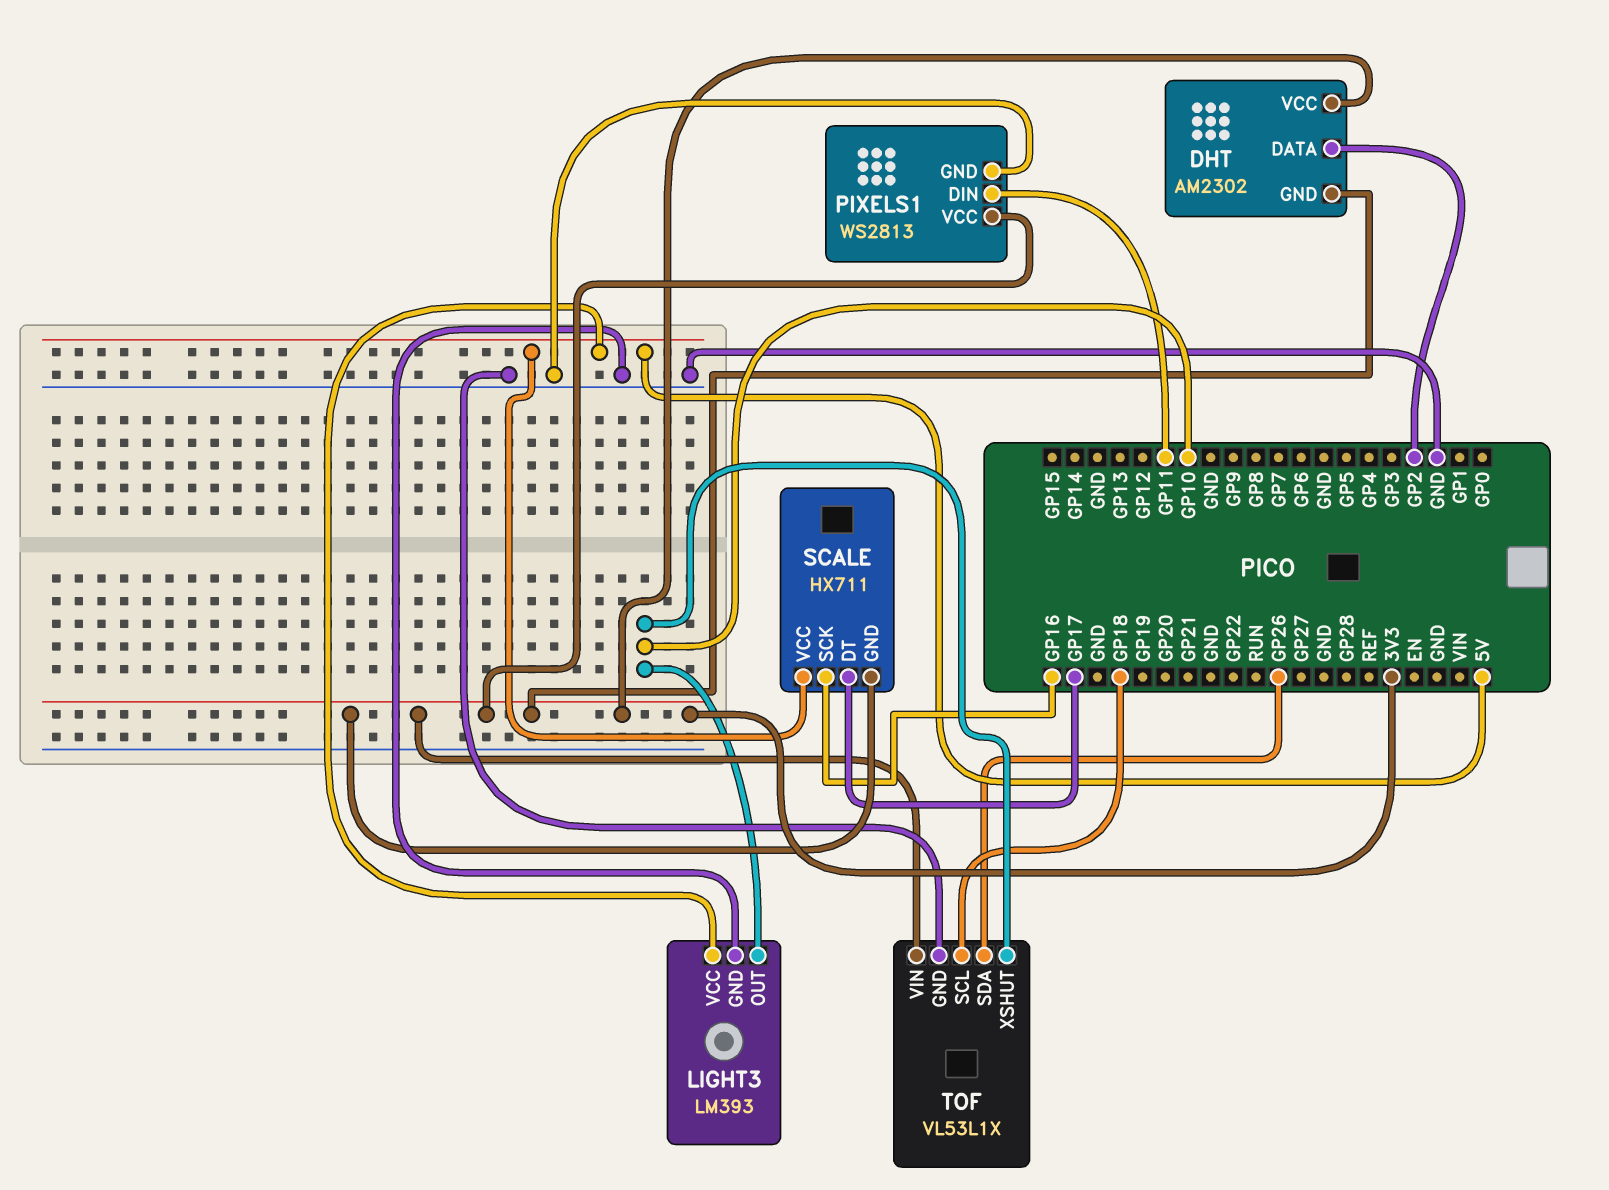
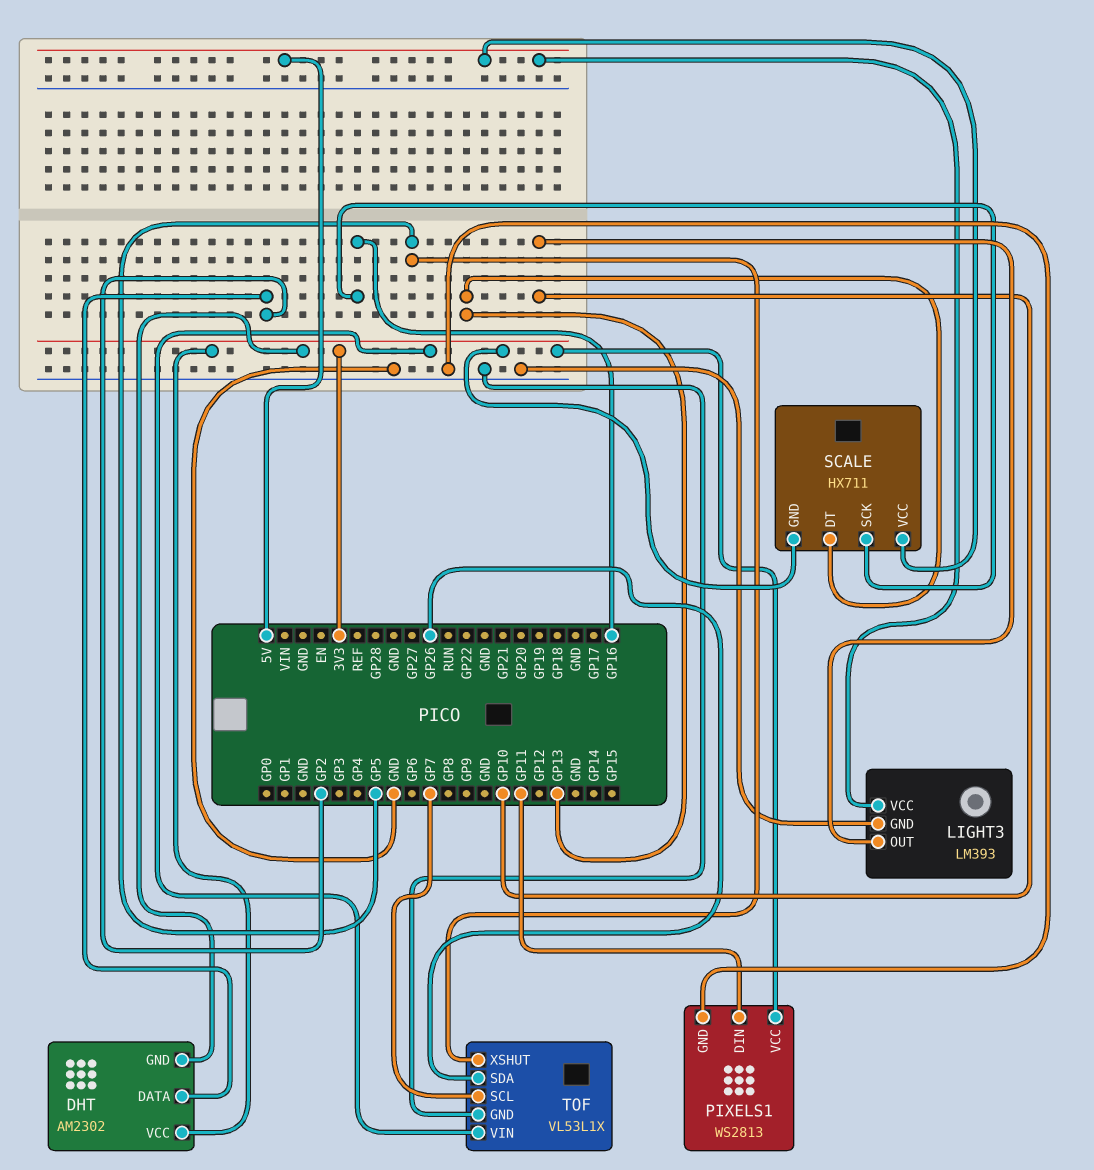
SCALE pin DT: GP17 -> GP13
TOF pin SCL: GP18 -> GP7
TOF pin XSHUT: GP10 -> GP5

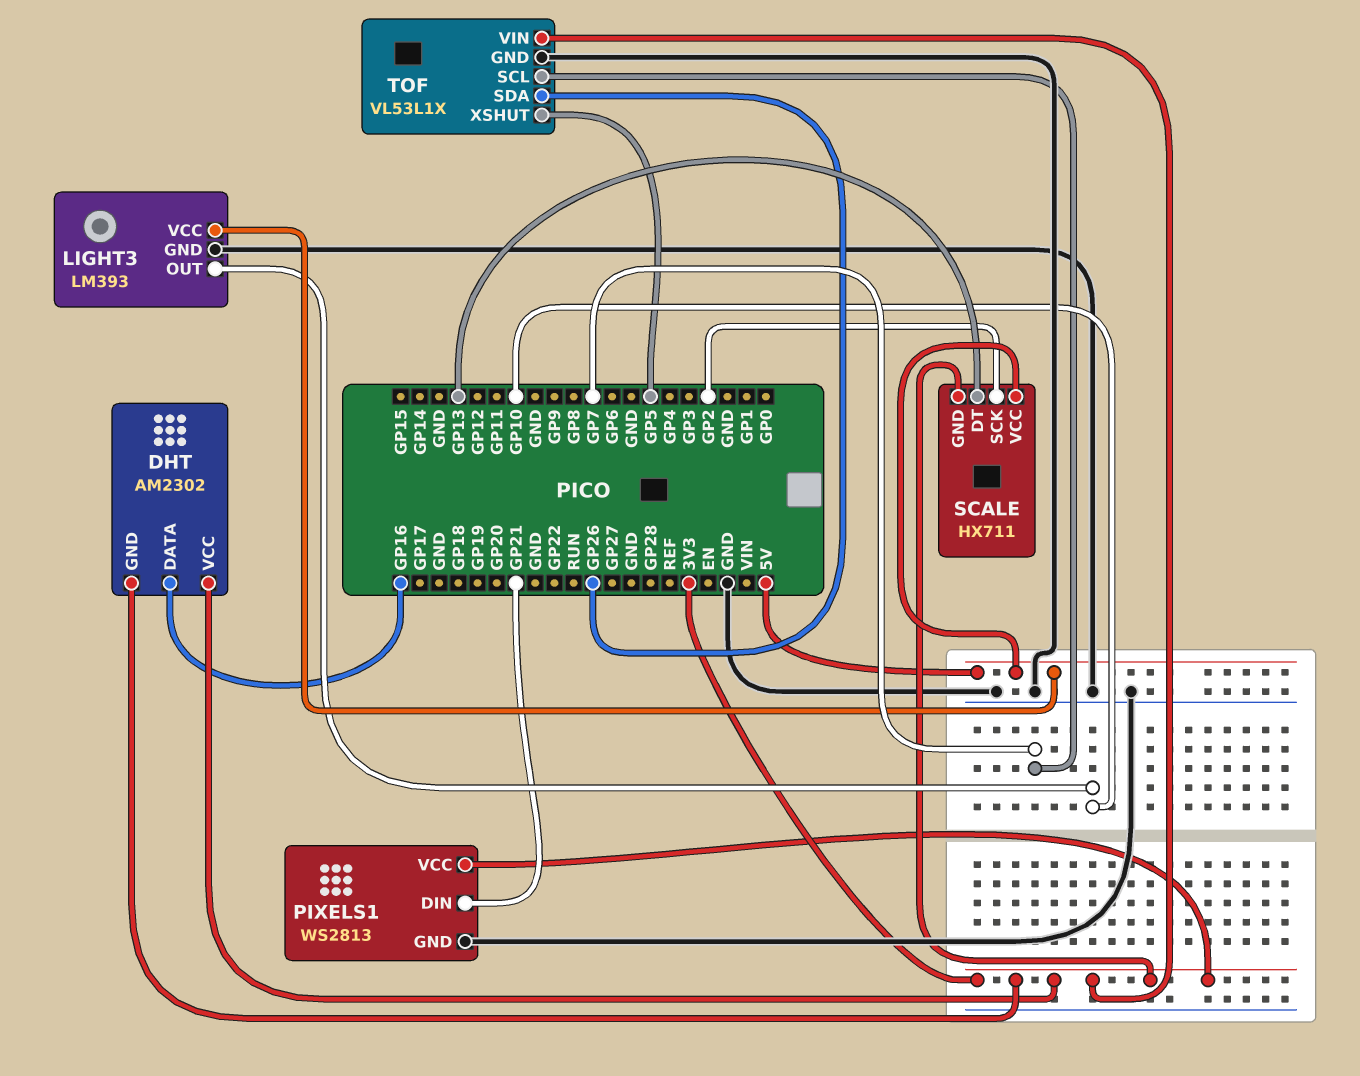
DHT pin DATA: GP2 -> GP16
PIXELS1 pin DIN: GP11 -> GP21
SCALE pin SCK: GP16 -> GP2

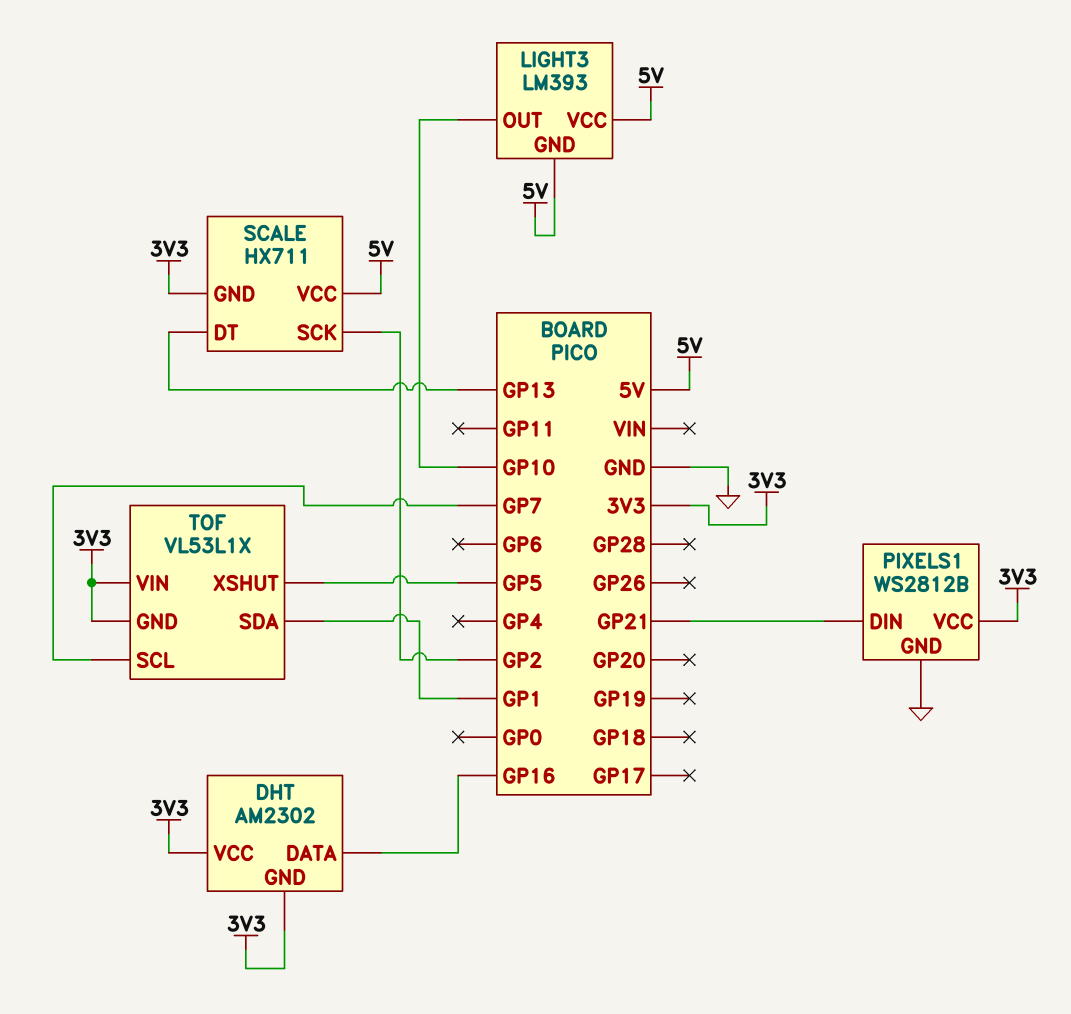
LIGHT3 pin GND: GND -> 5V
PIXELS1: WS2813 -> WS2812B
TOF pin GND: GND -> 3V3
TOF pin SDA: GP26 -> GP1

